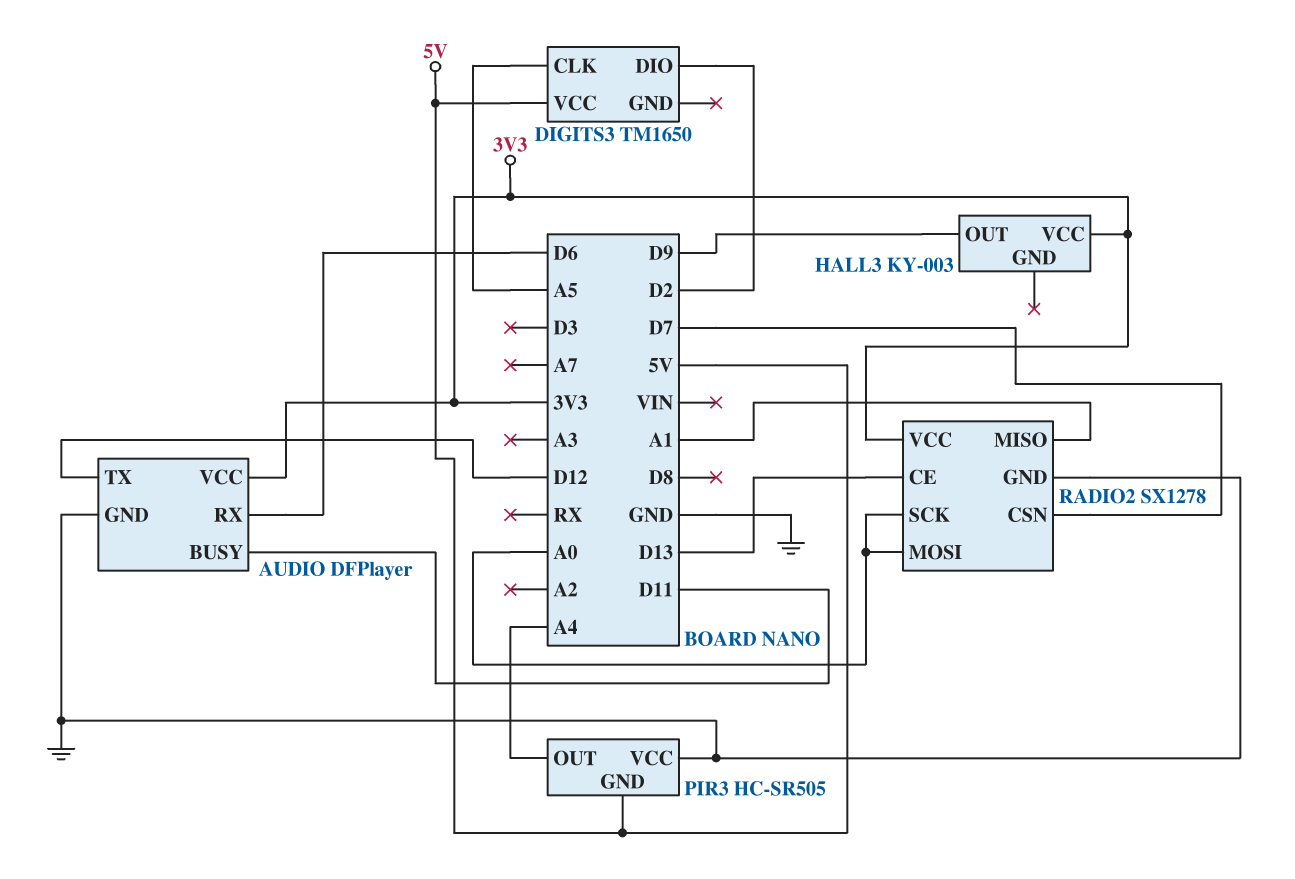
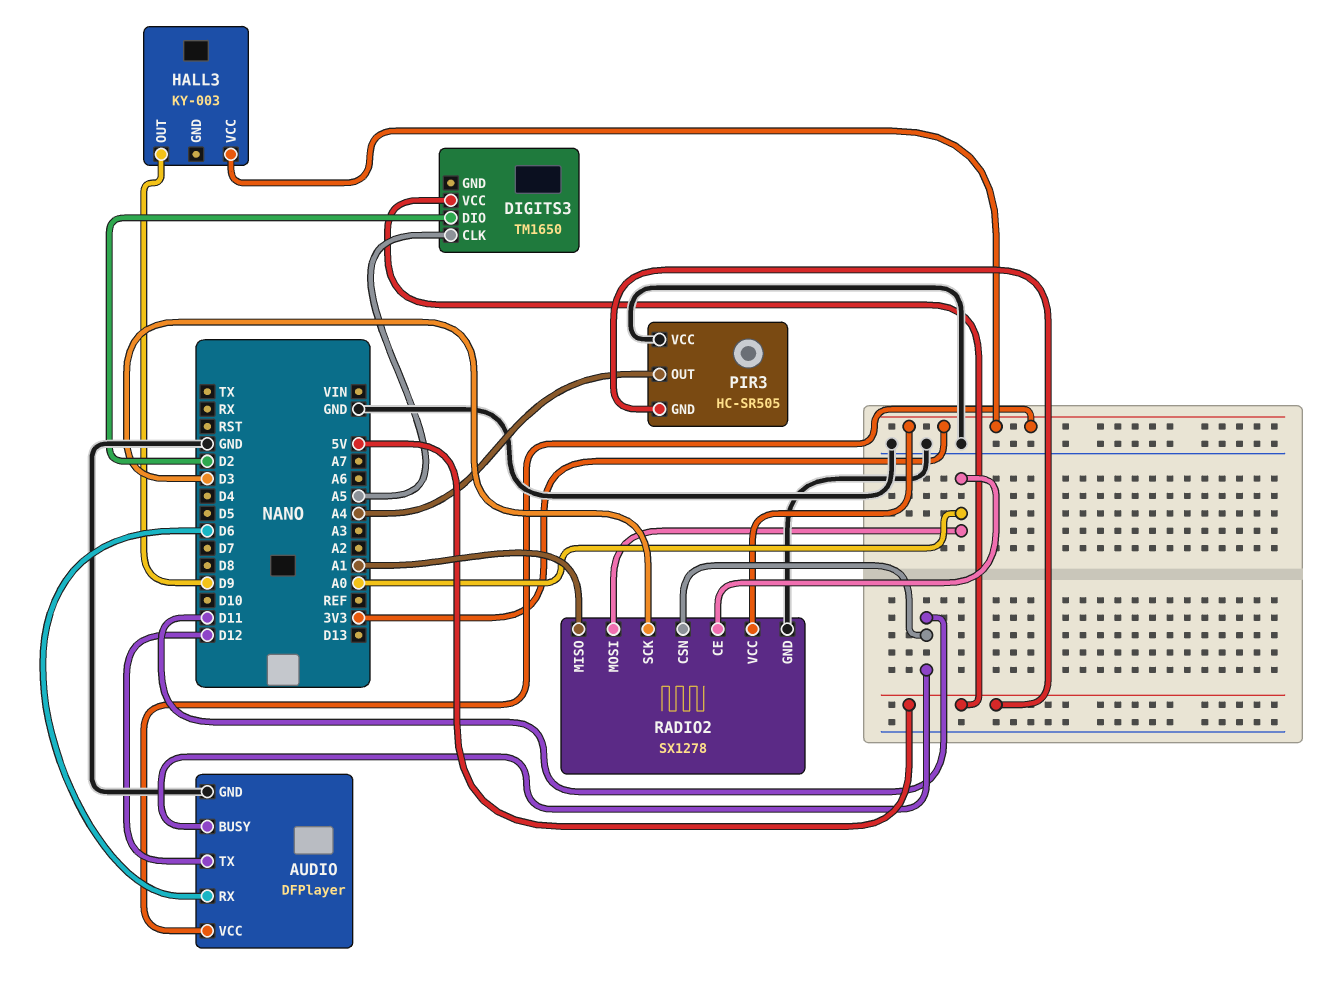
RADIO2 pin CE: D13 -> A0
RADIO2 pin CSN: D7 -> D11
RADIO2 pin SCK: A0 -> D3

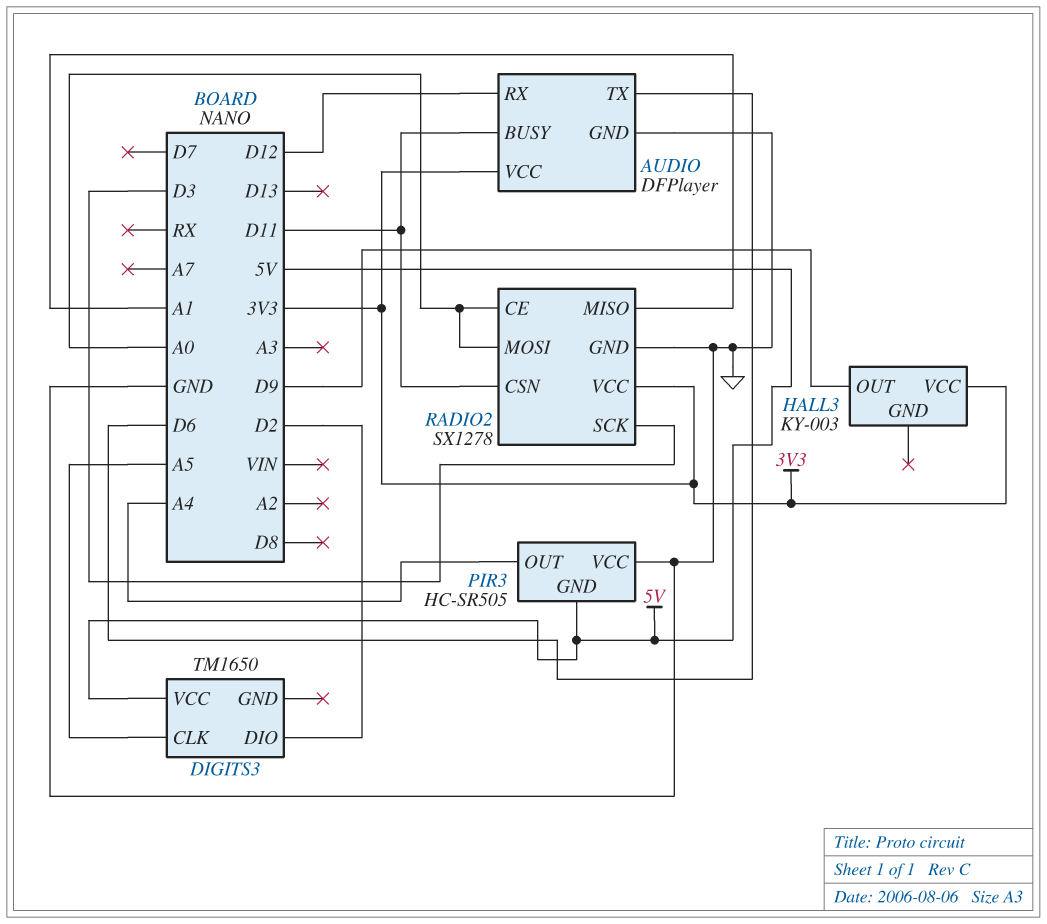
AUDIO pin RX: D6 -> D12
AUDIO pin TX: D12 -> D6

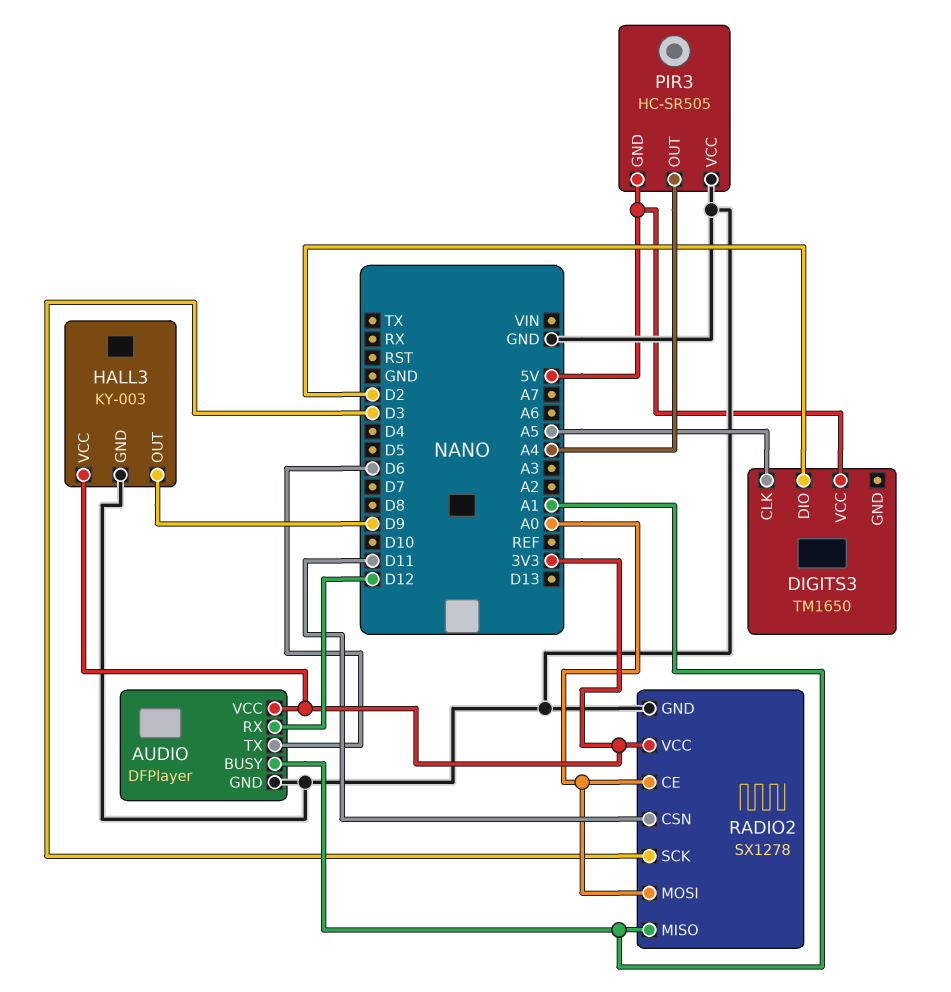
AUDIO pin BUSY: D11 -> A1
HALL3 pin GND: none -> GND

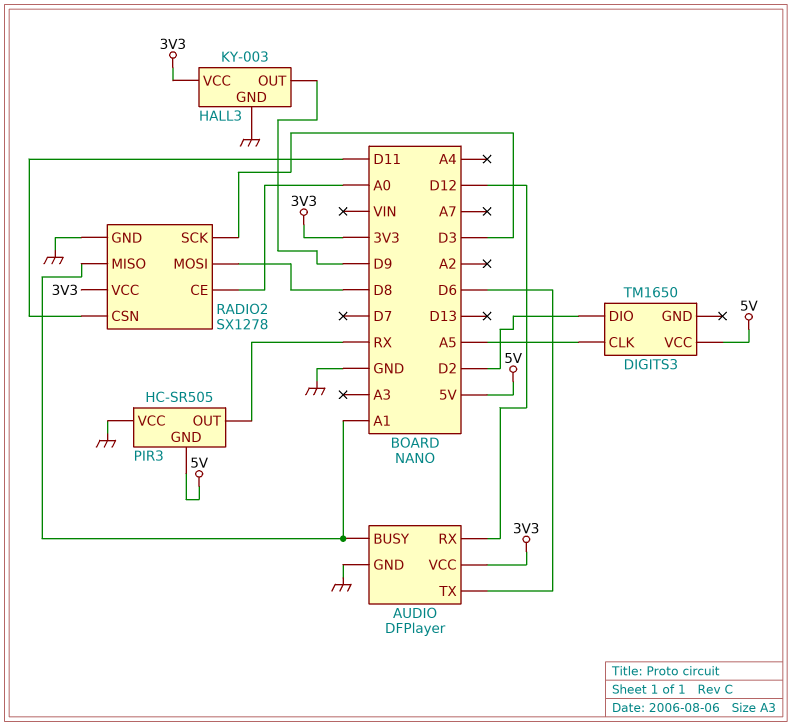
PIR3 pin OUT: A4 -> RX
RADIO2 pin MOSI: A0 -> D8

